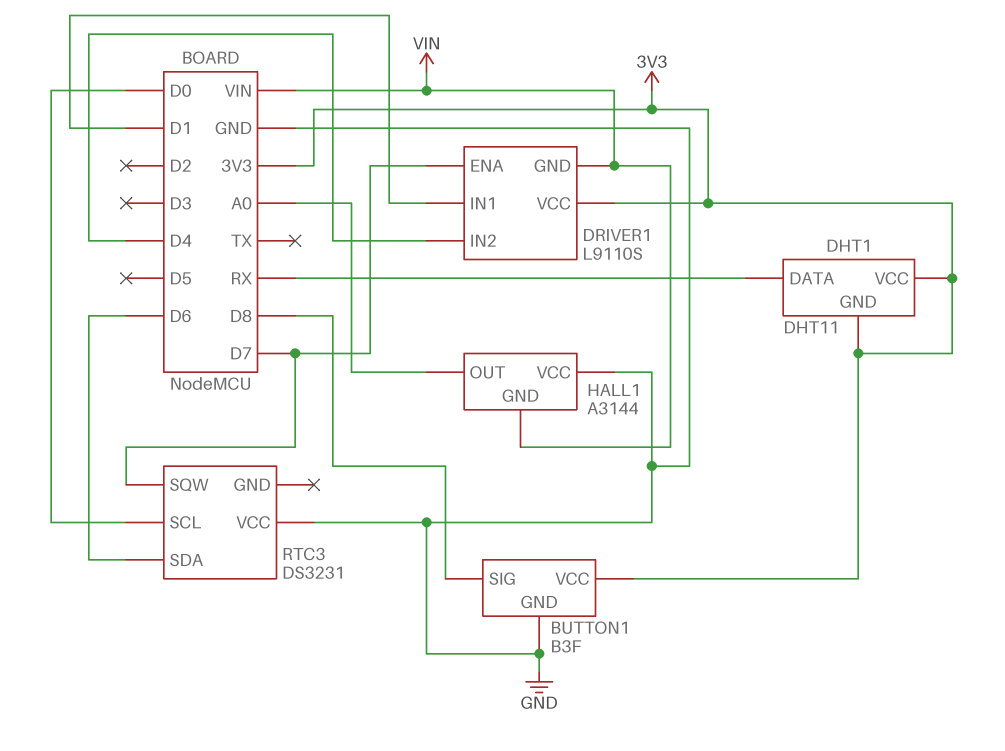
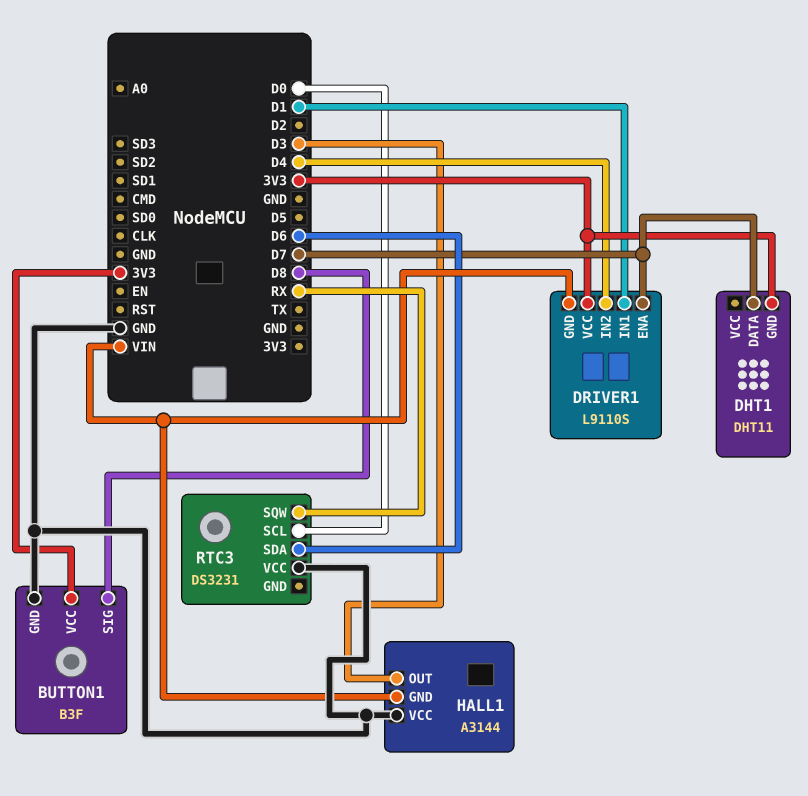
DHT1 pin DATA: RX -> D7
DHT1 pin VCC: 3V3 -> none
HALL1 pin OUT: A0 -> D3
RTC3 pin SQW: D7 -> RX

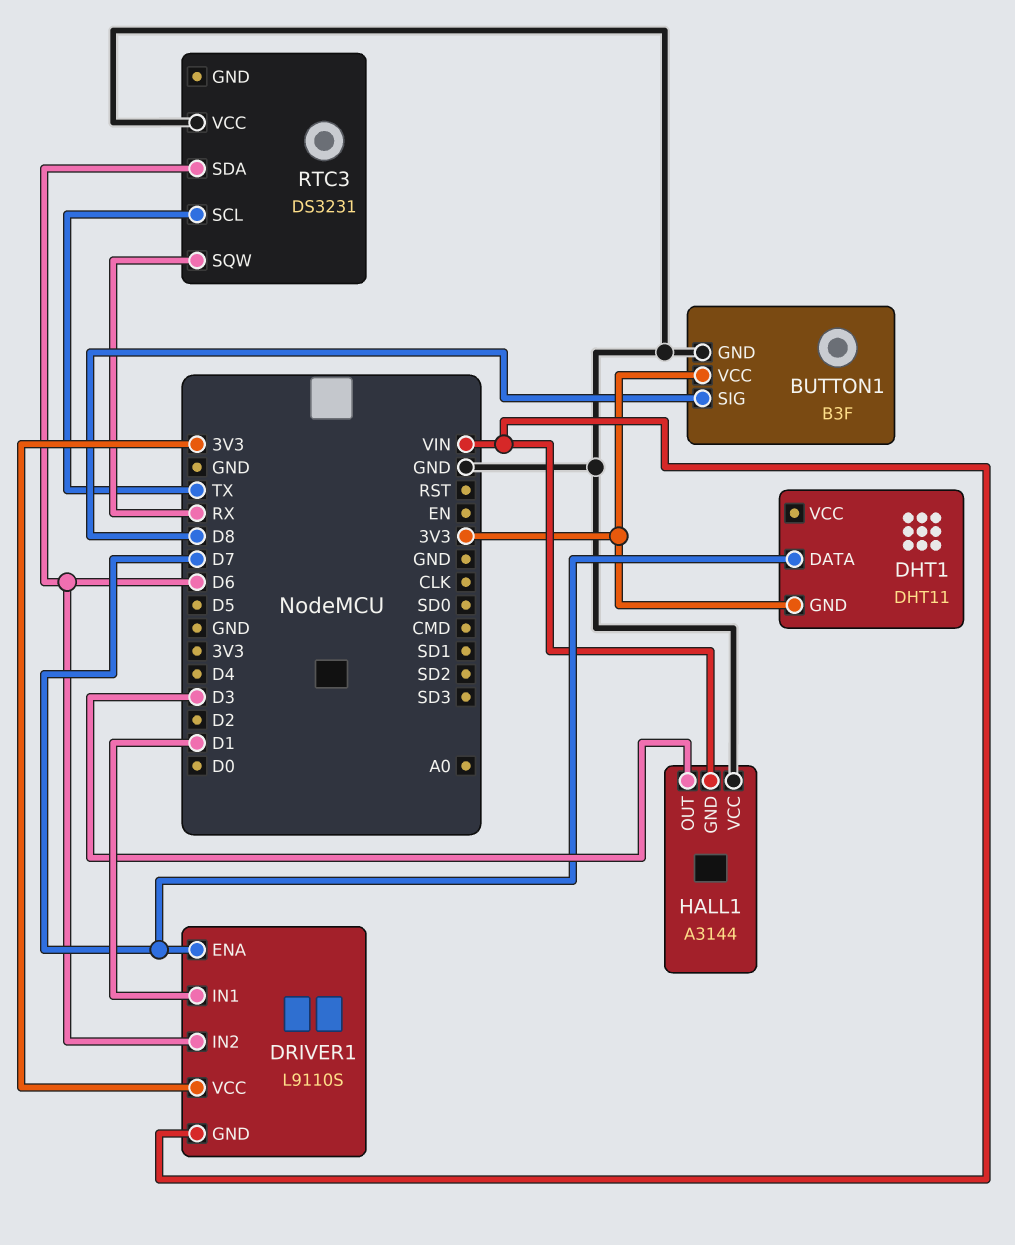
DRIVER1 pin IN2: D4 -> D6
RTC3 pin SCL: D0 -> TX

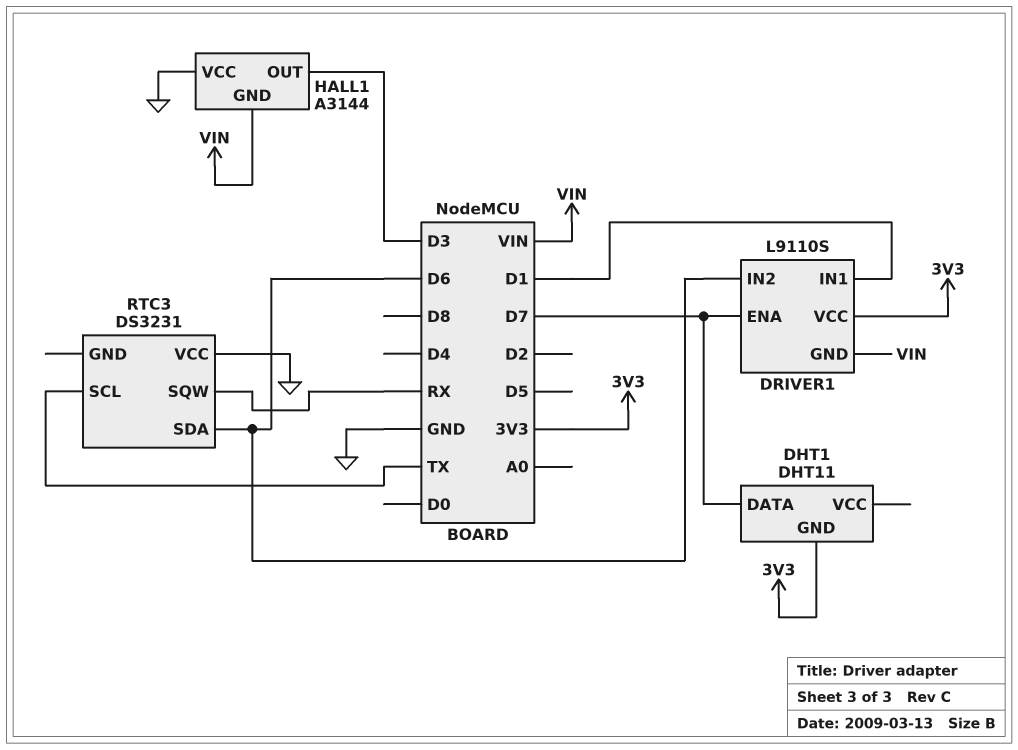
BUTTON1: B3F -> none
BUTTON1 pin GND: GND -> none
BUTTON1 pin SIG: D8 -> none
BUTTON1 pin VCC: 3V3 -> none

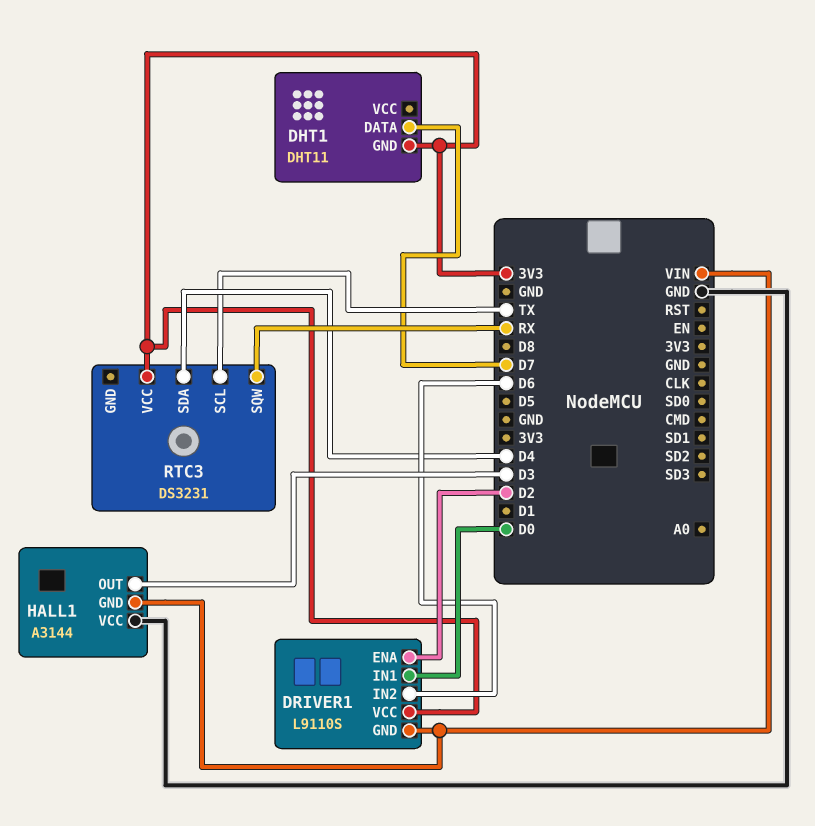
DRIVER1 pin ENA: D7 -> D2
DRIVER1 pin IN1: D1 -> D0
RTC3 pin SDA: D6 -> D4
RTC3 pin VCC: GND -> 3V3

